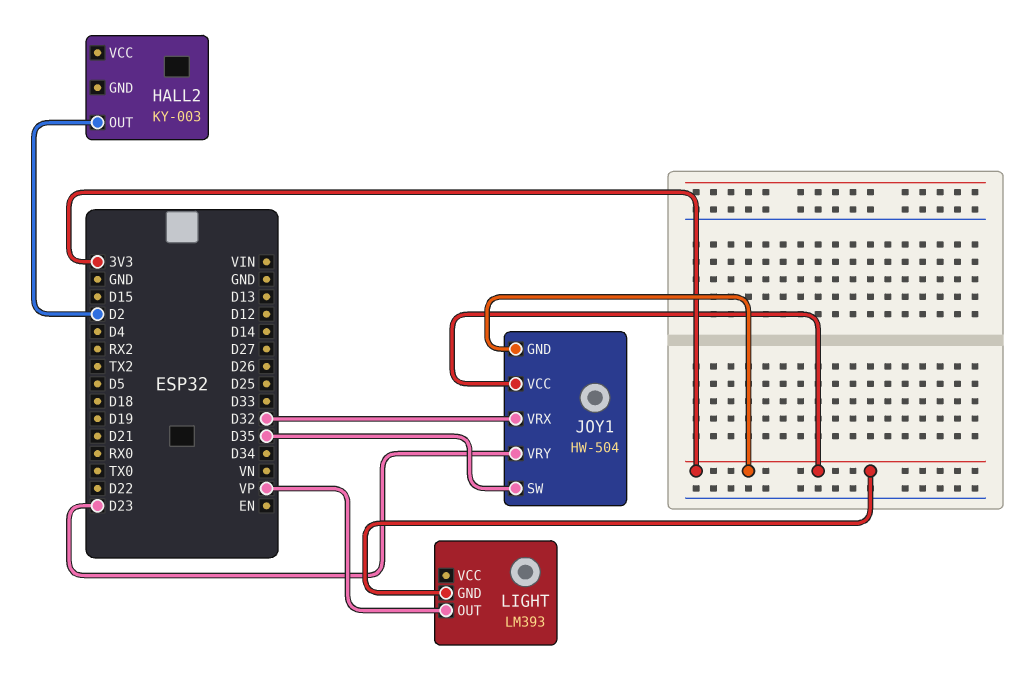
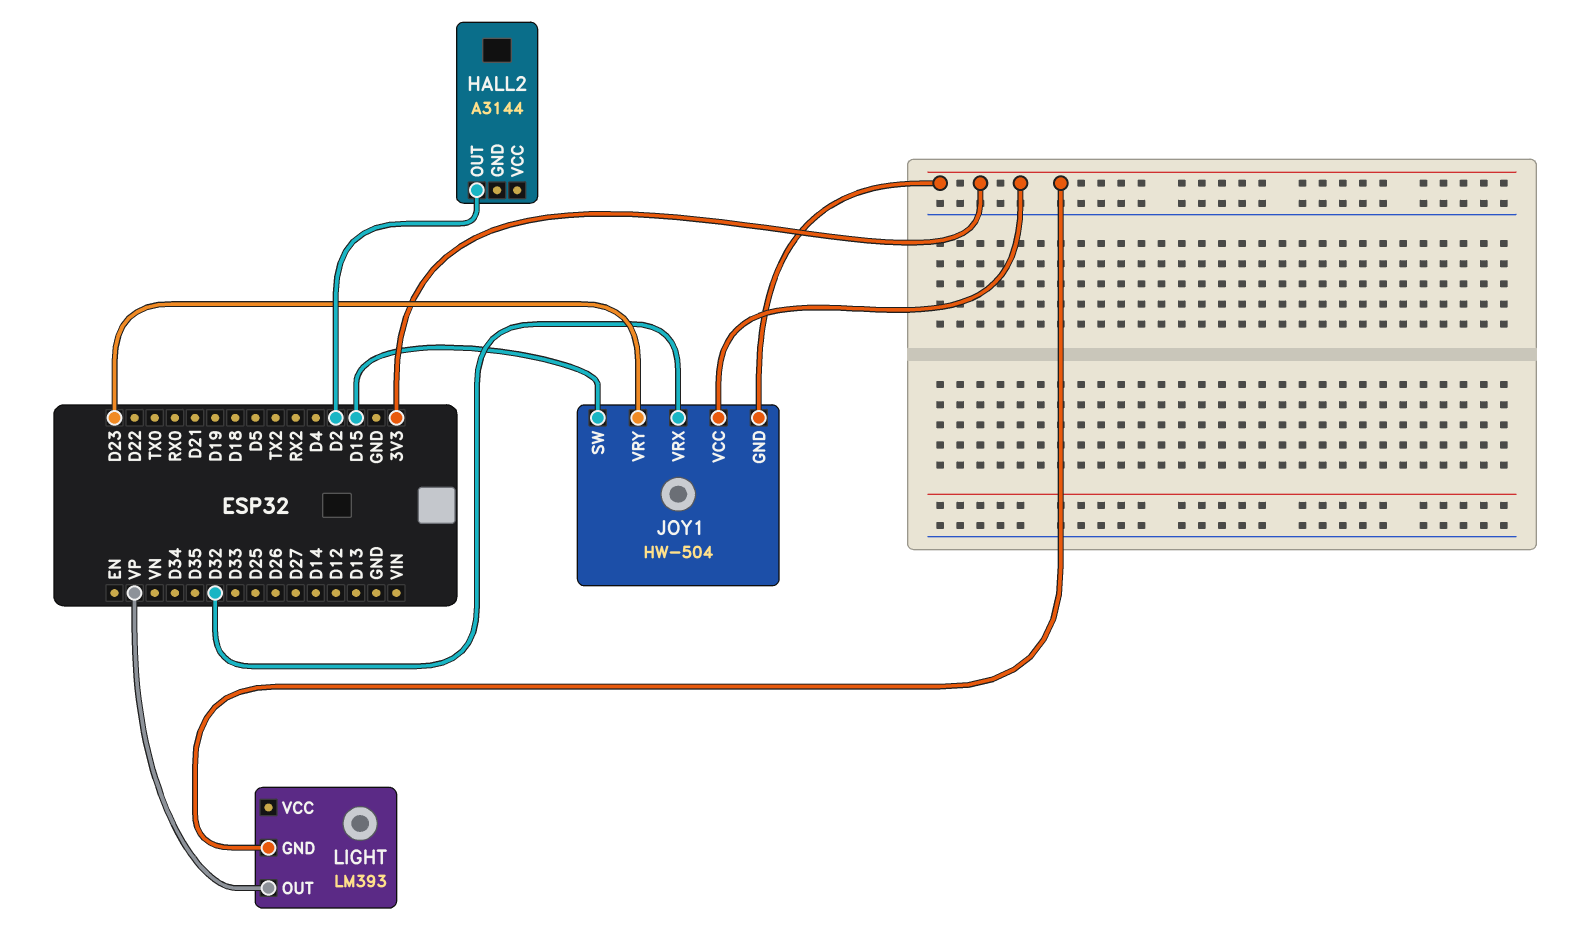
HALL2: KY-003 -> A3144
JOY1 pin SW: D35 -> D15

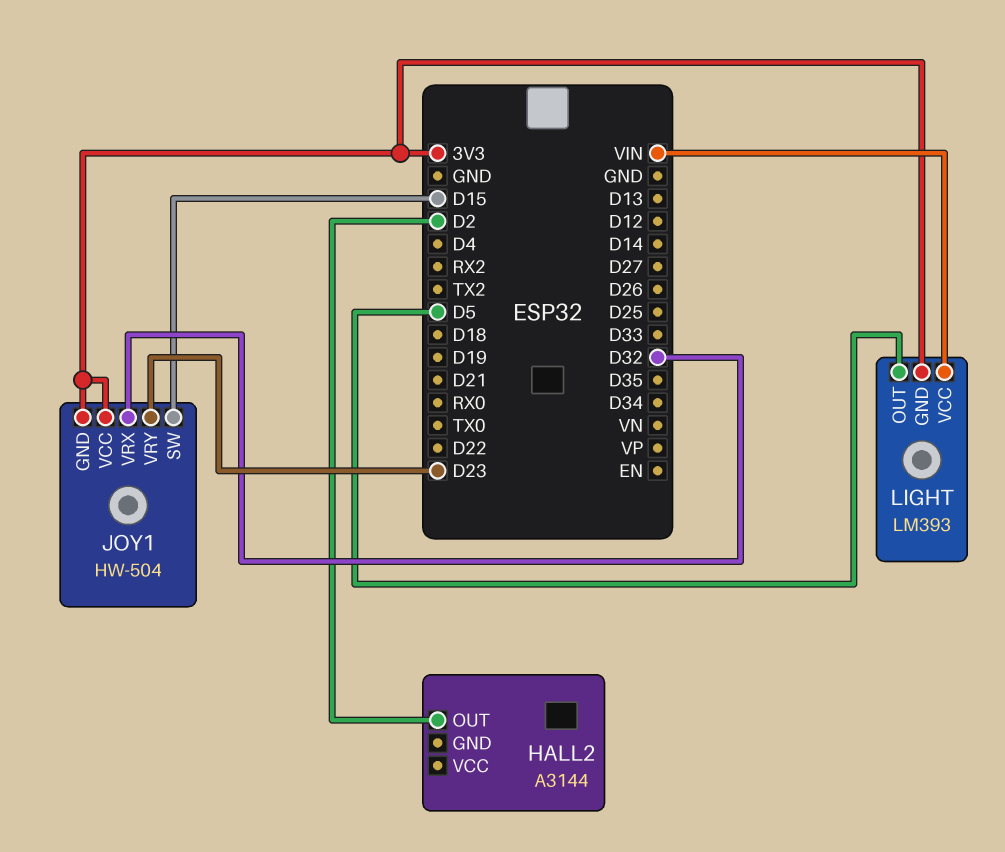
LIGHT pin OUT: VP -> D5
LIGHT pin VCC: none -> VIN

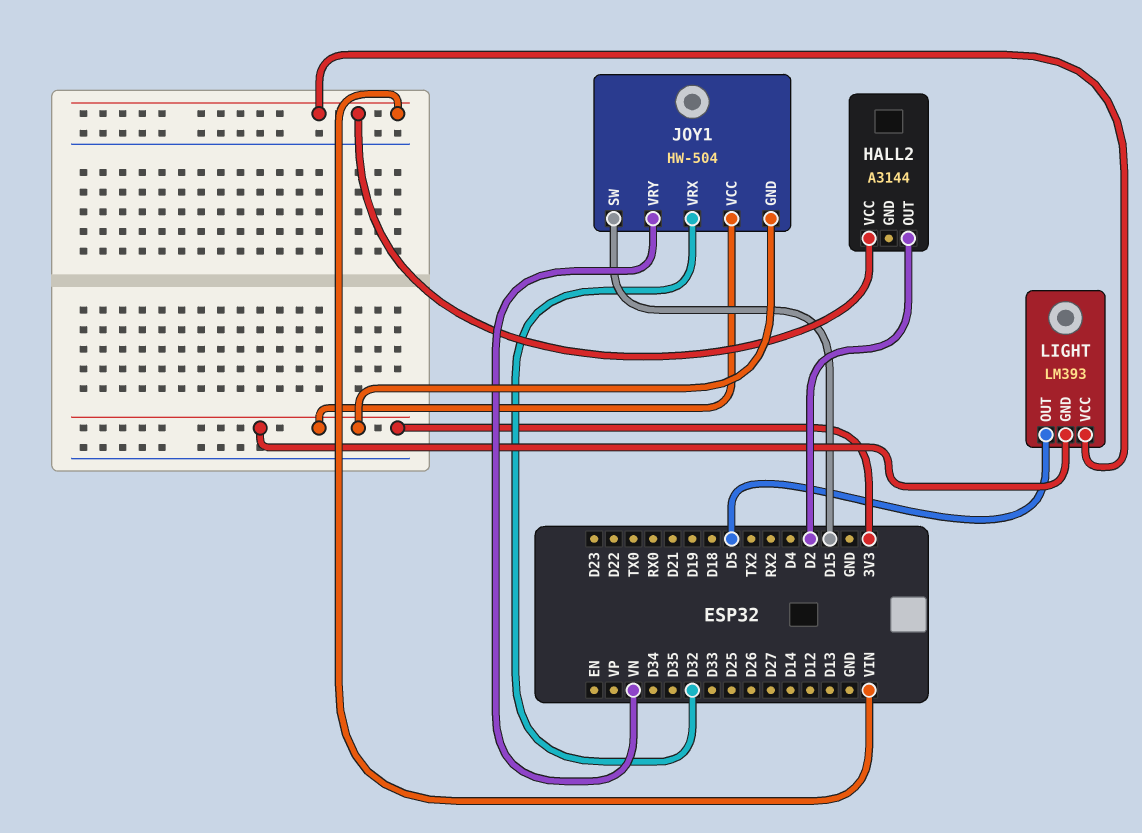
HALL2 pin VCC: none -> VIN
JOY1 pin VRY: D23 -> VN

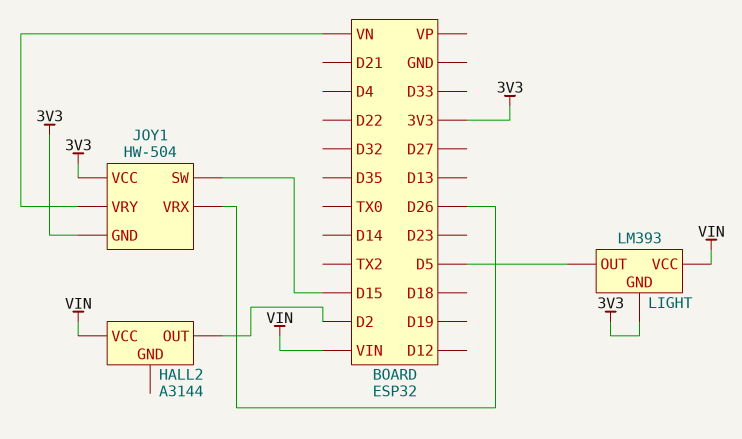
JOY1 pin VRX: D32 -> D26

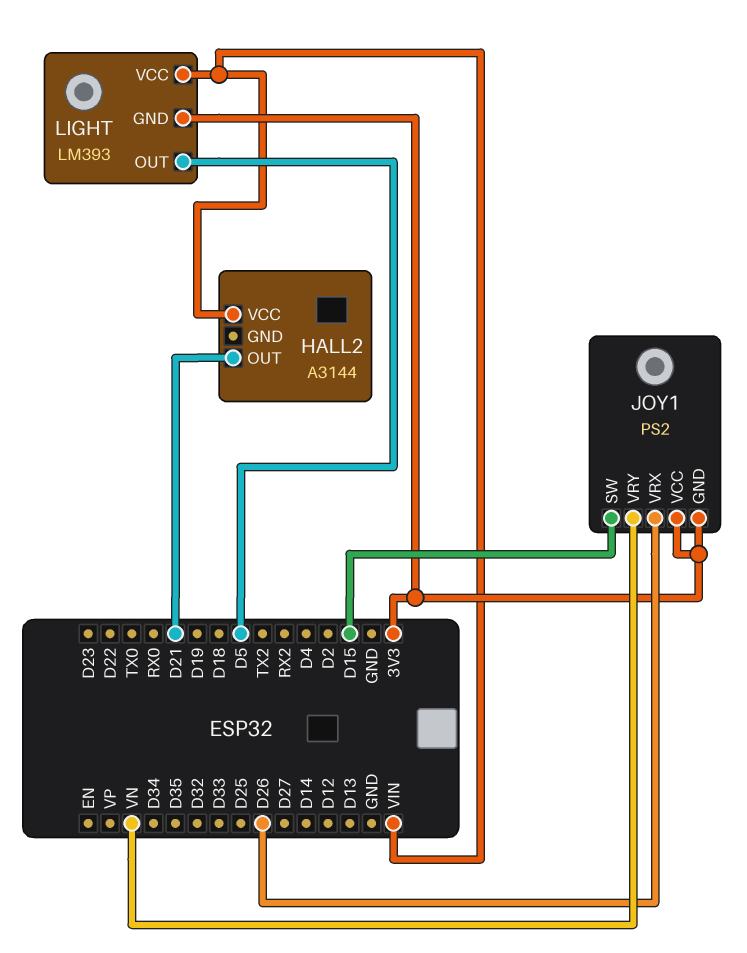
HALL2 pin OUT: D2 -> D21
JOY1: HW-504 -> PS2

